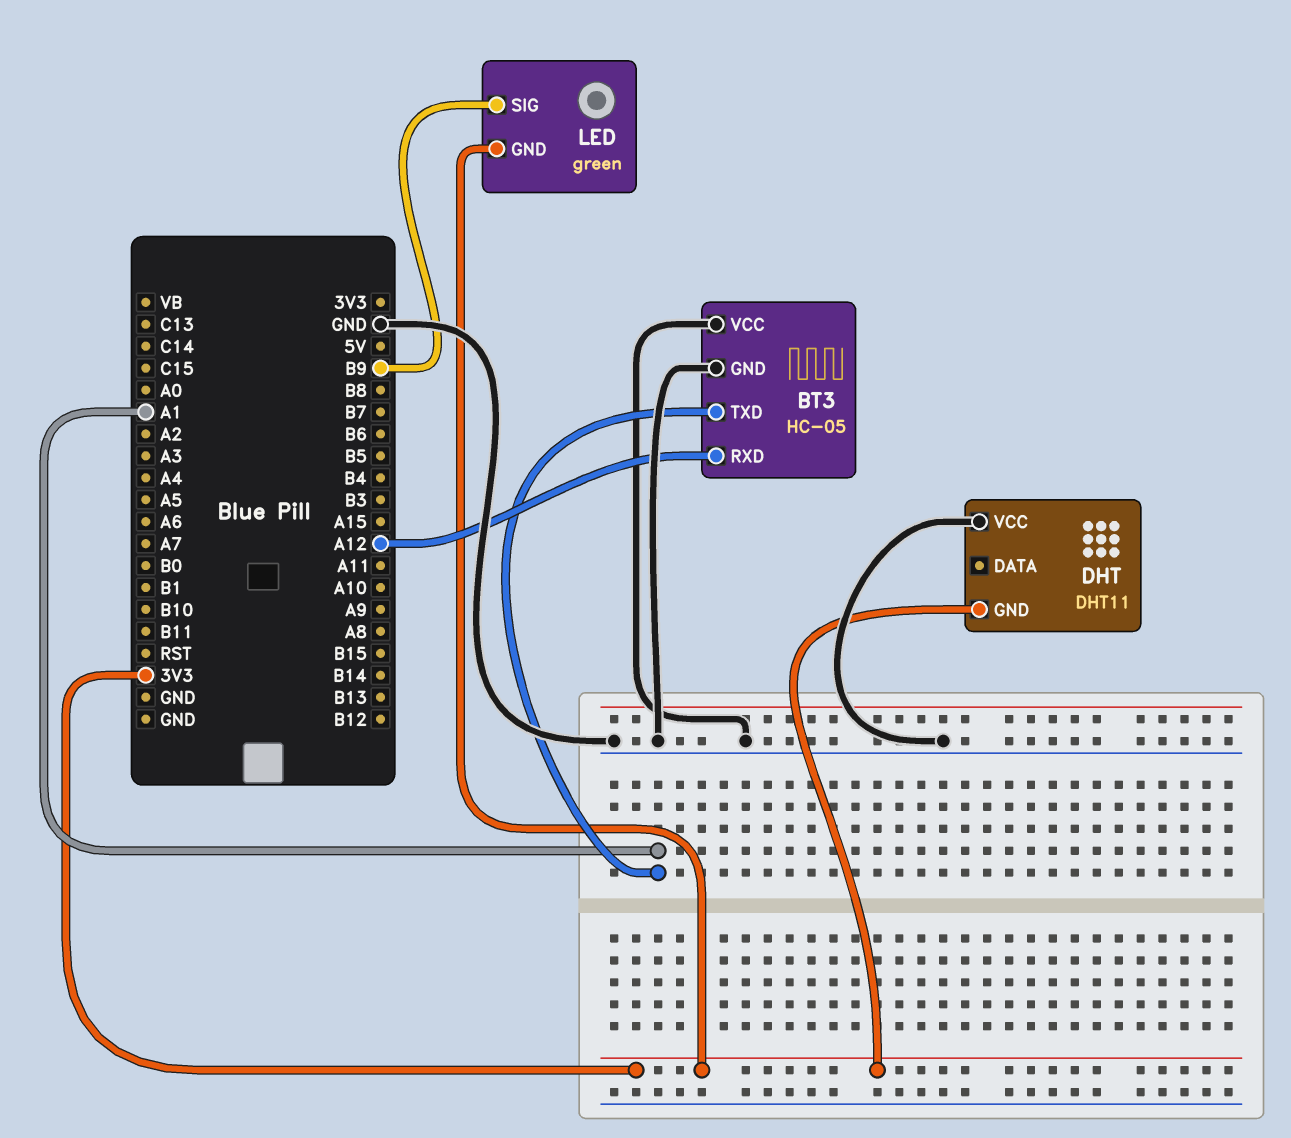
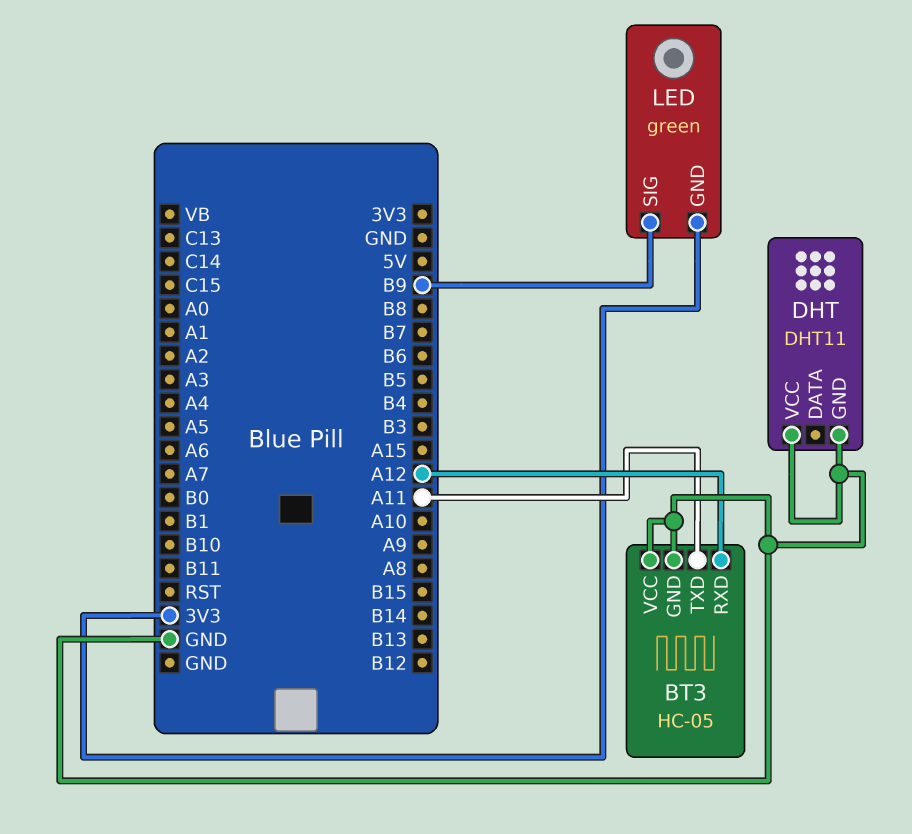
BT3 pin TXD: A1 -> A11
DHT pin GND: 3V3 -> GND

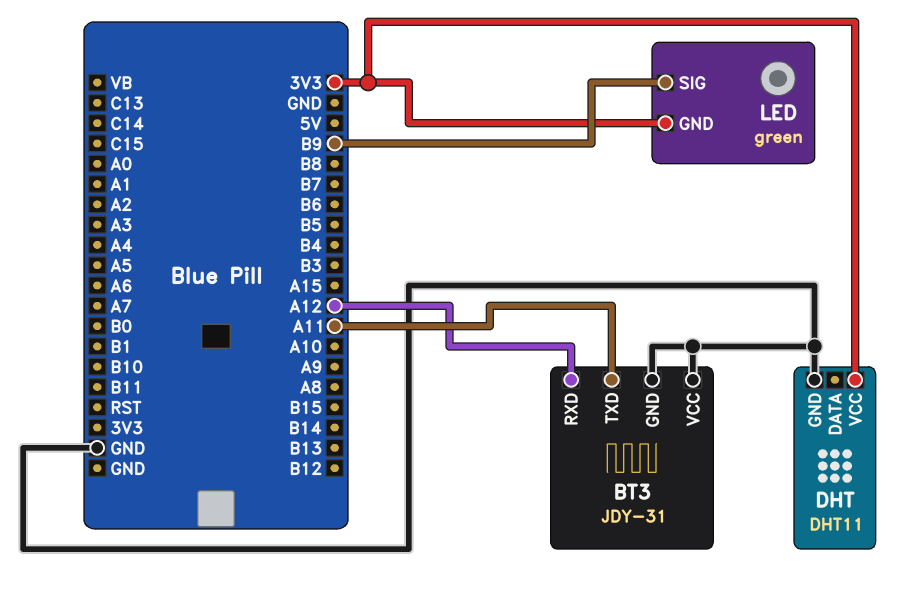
BT3: HC-05 -> JDY-31
DHT pin VCC: GND -> 3V3

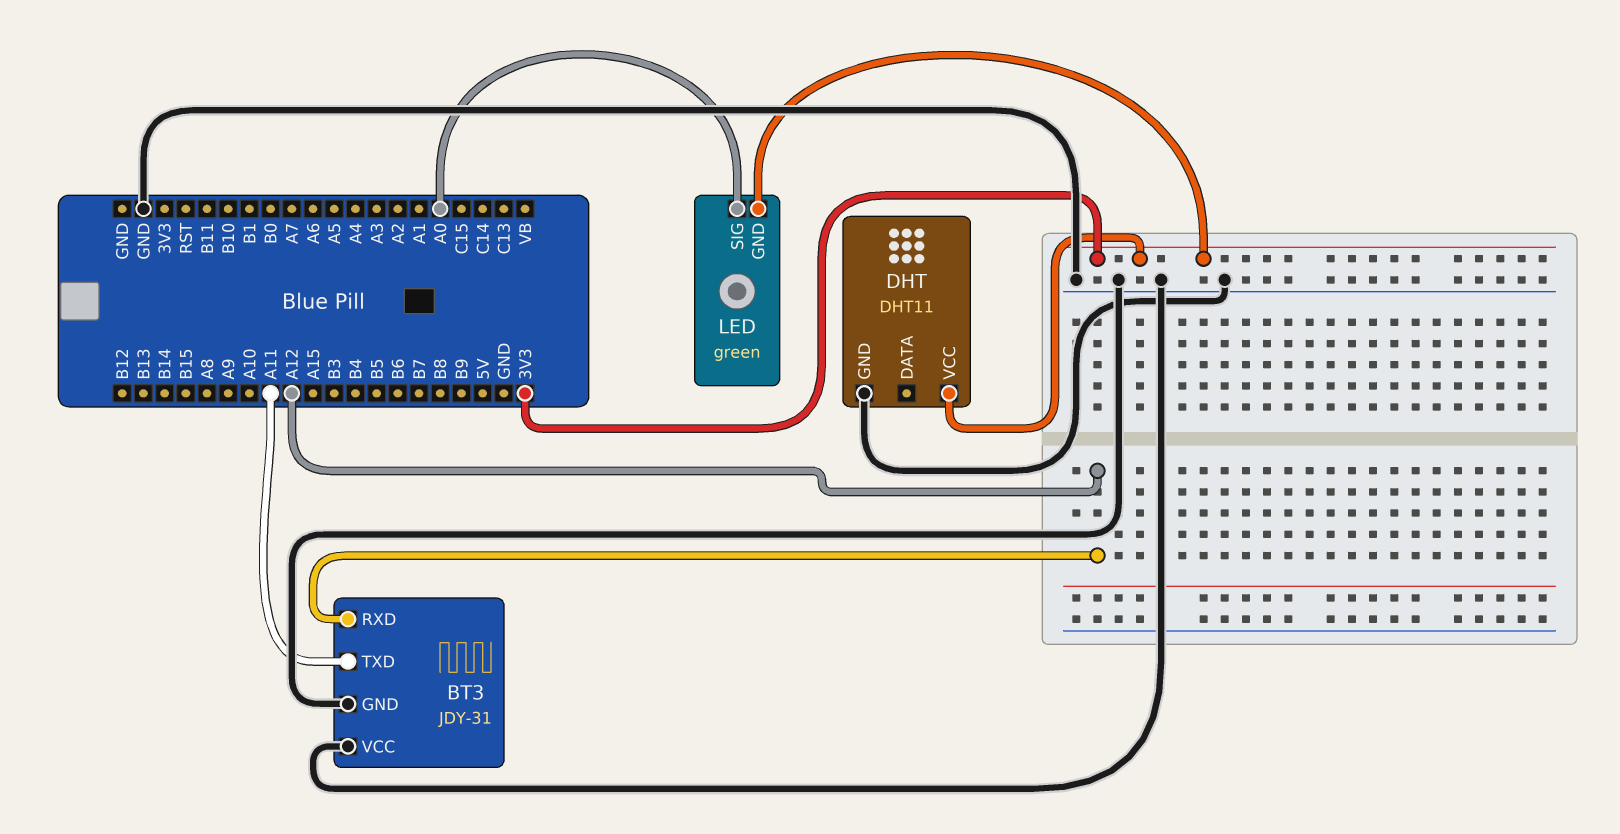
LED pin SIG: B9 -> A0

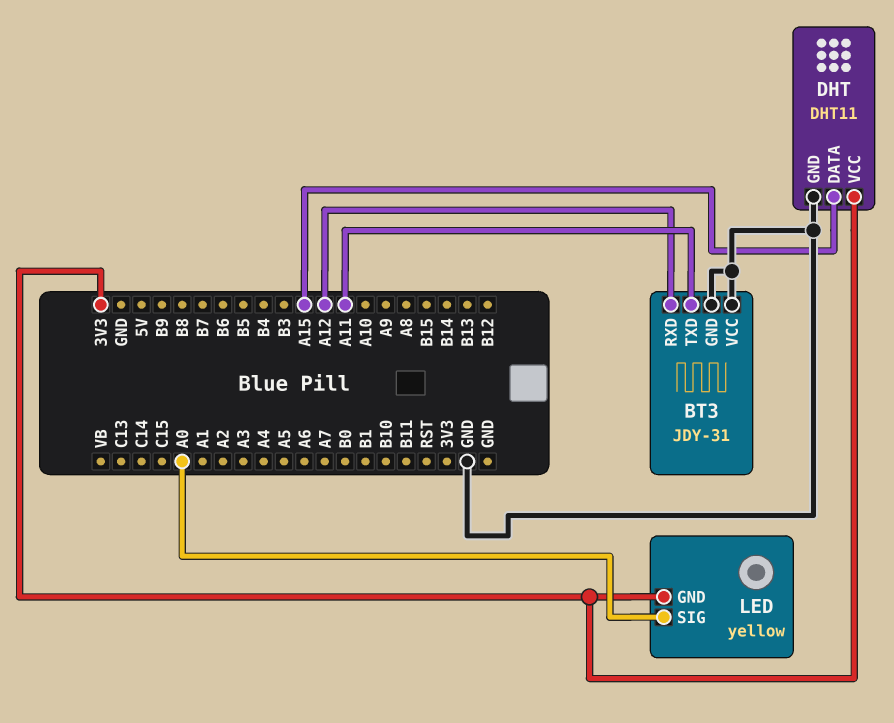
DHT pin DATA: none -> A15
LED: green -> yellow

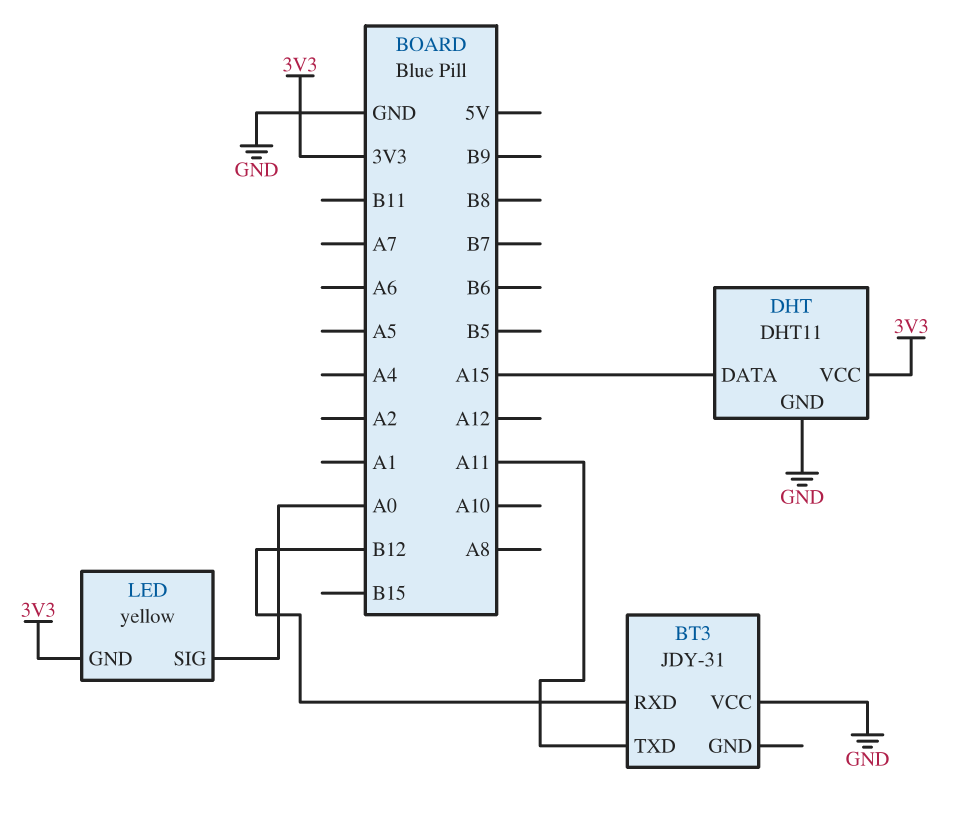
BT3 pin GND: GND -> none
BT3 pin RXD: A12 -> B12

